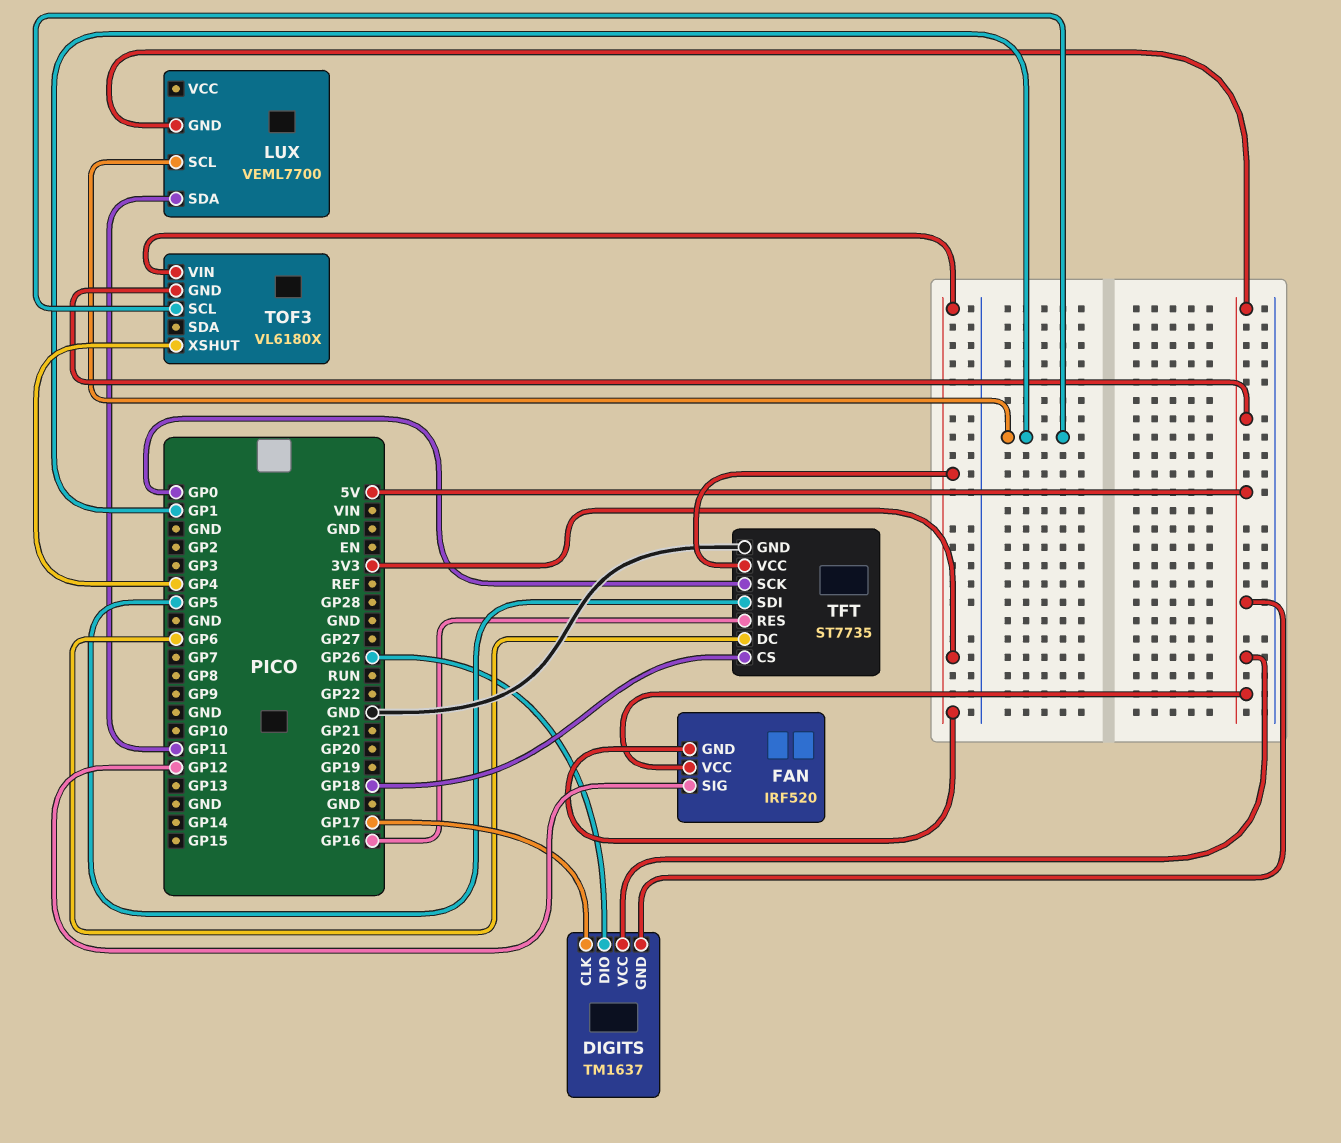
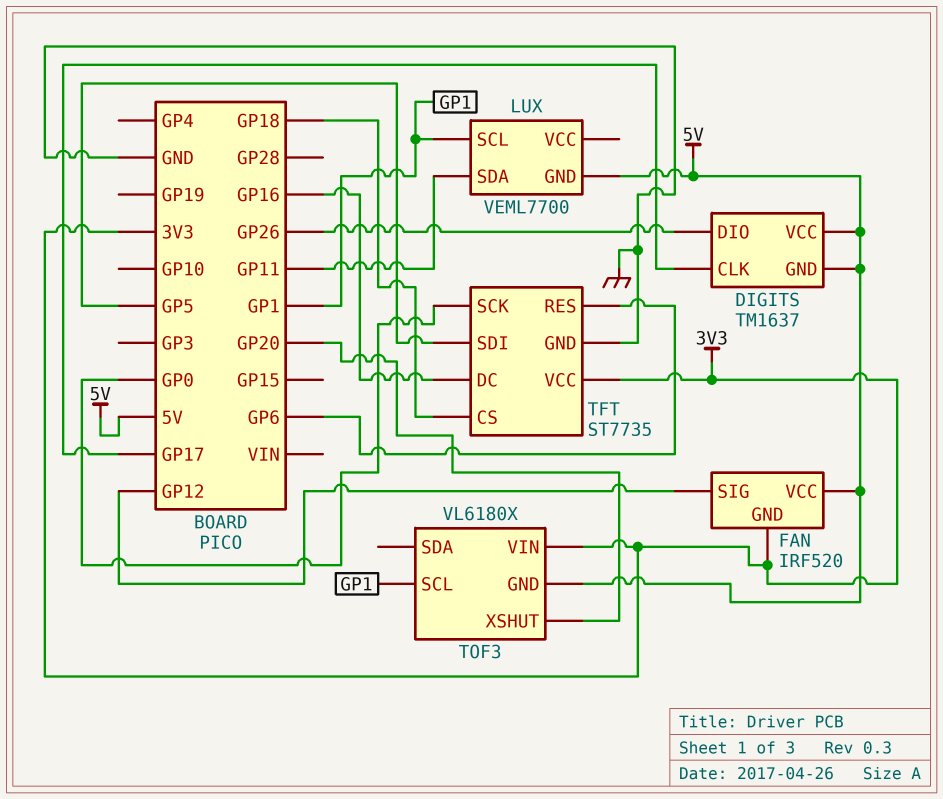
TFT pin DC: GP6 -> GP16
TFT pin RES: GP16 -> GP6
TOF3 pin XSHUT: GP4 -> GP20

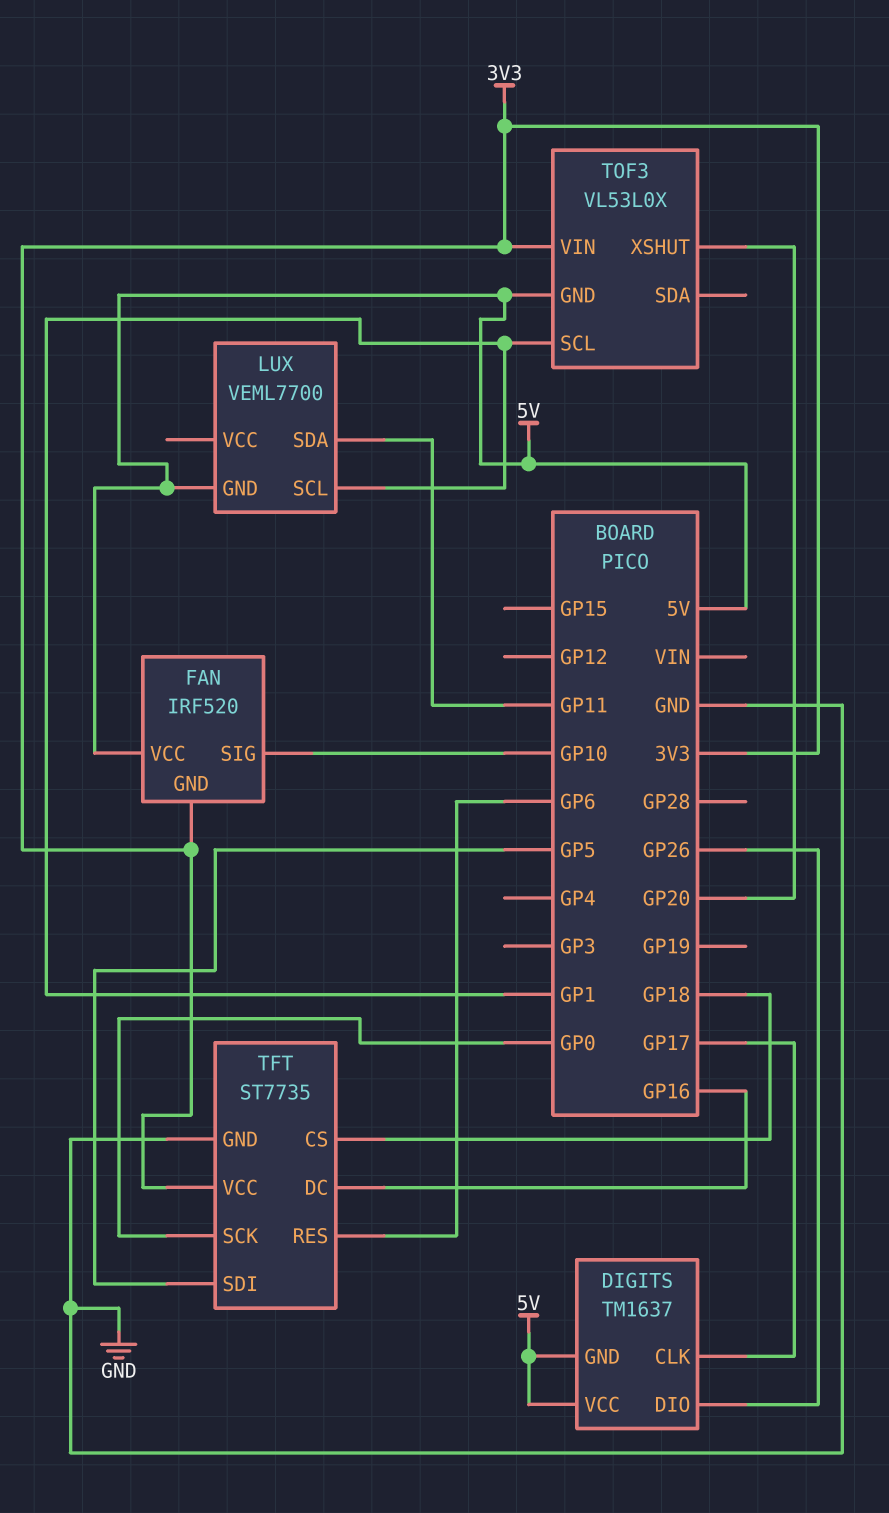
FAN pin SIG: GP12 -> GP10
TOF3: VL6180X -> VL53L0X

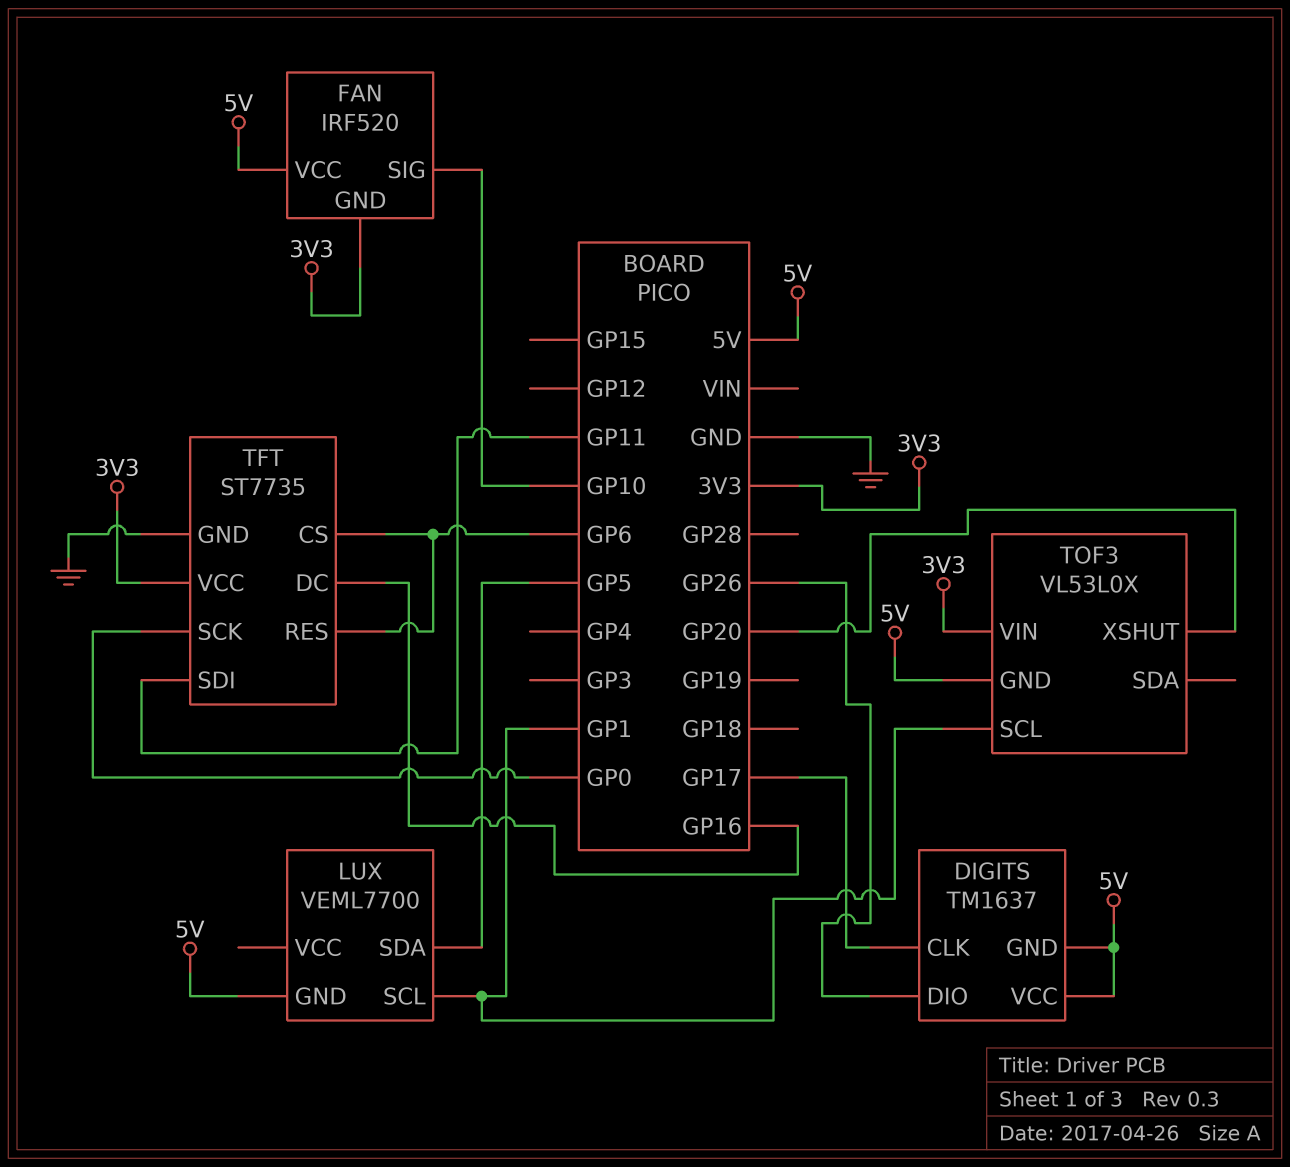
LUX pin SDA: GP11 -> GP5
TFT pin CS: GP18 -> GP6
TFT pin SDI: GP5 -> GP11

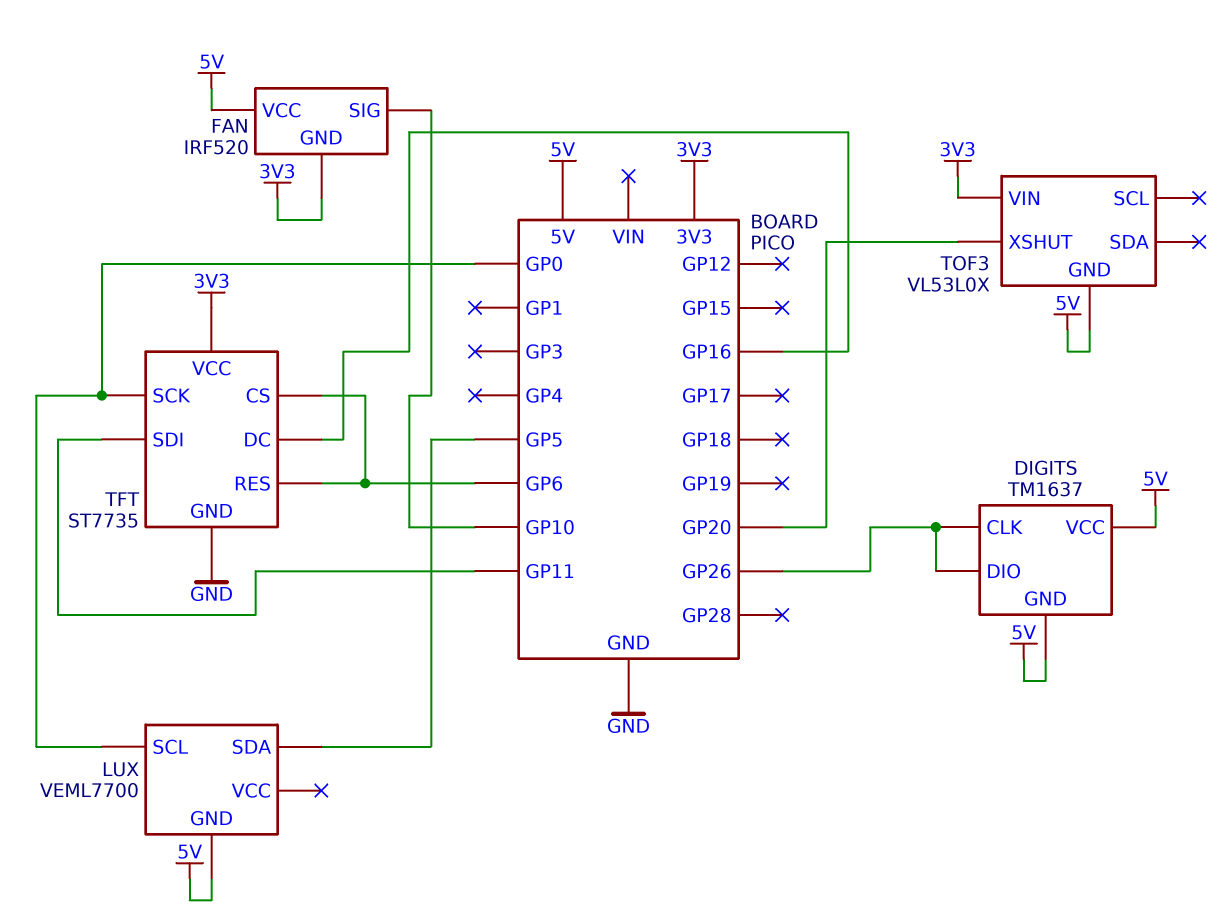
DIGITS pin CLK: GP17 -> GP26
LUX pin SCL: GP1 -> GP0
TOF3 pin SCL: GP1 -> none

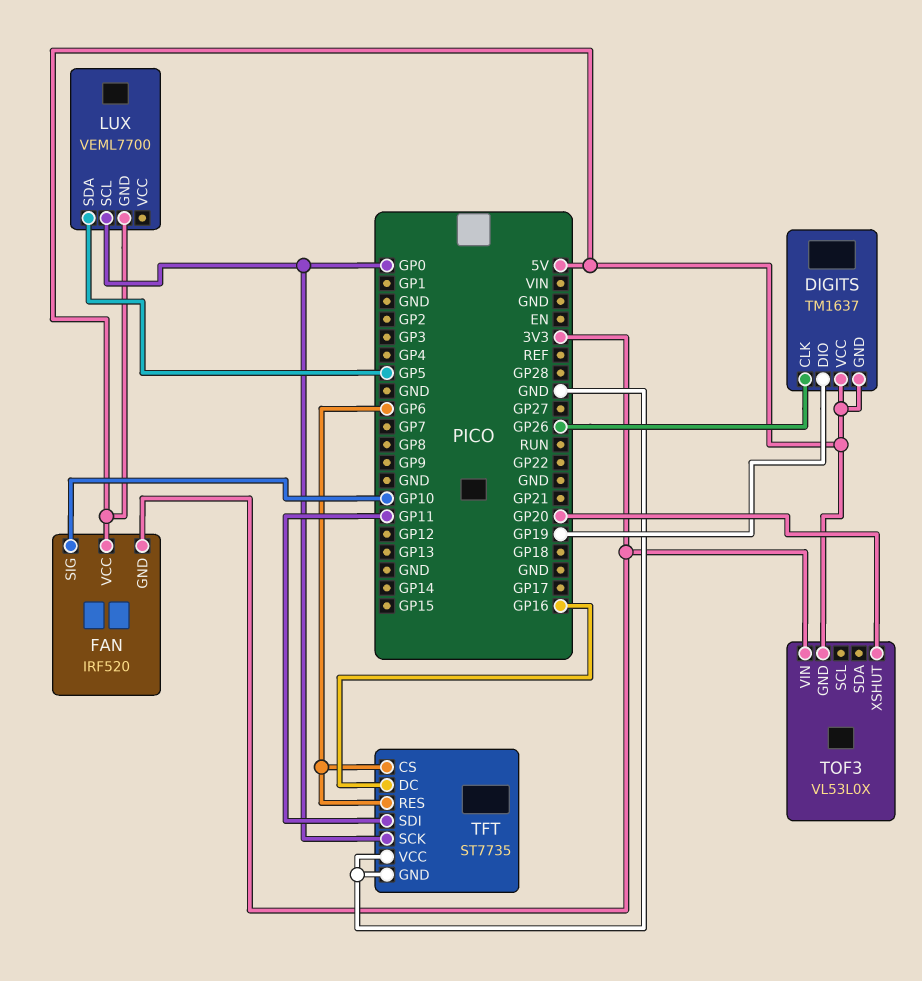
DIGITS pin DIO: GP26 -> GP19
TFT pin VCC: 3V3 -> GND

